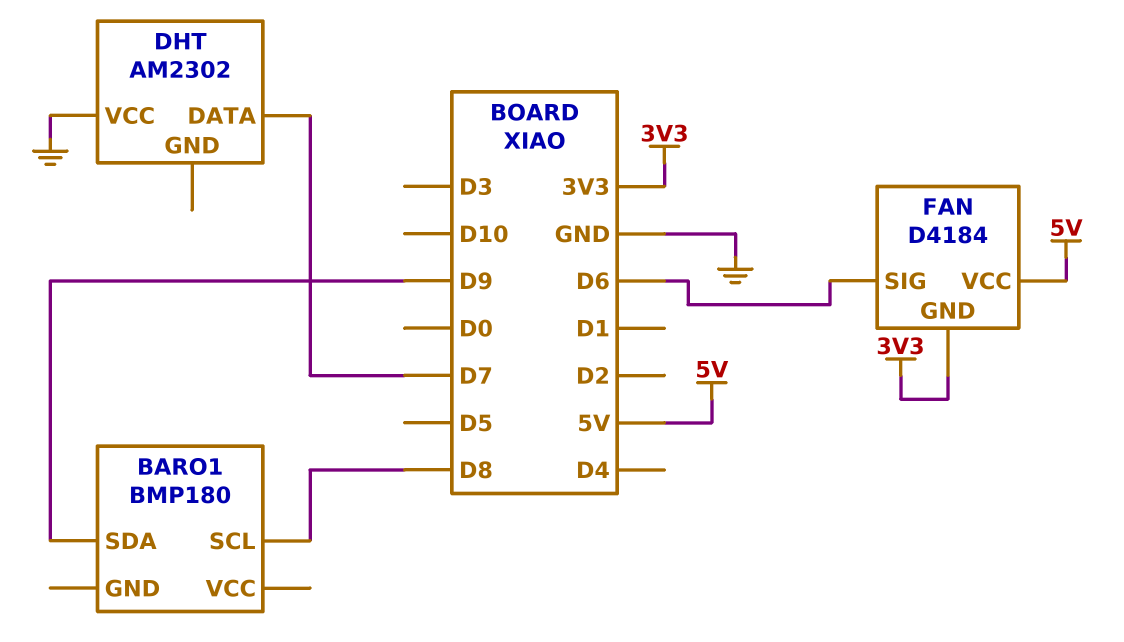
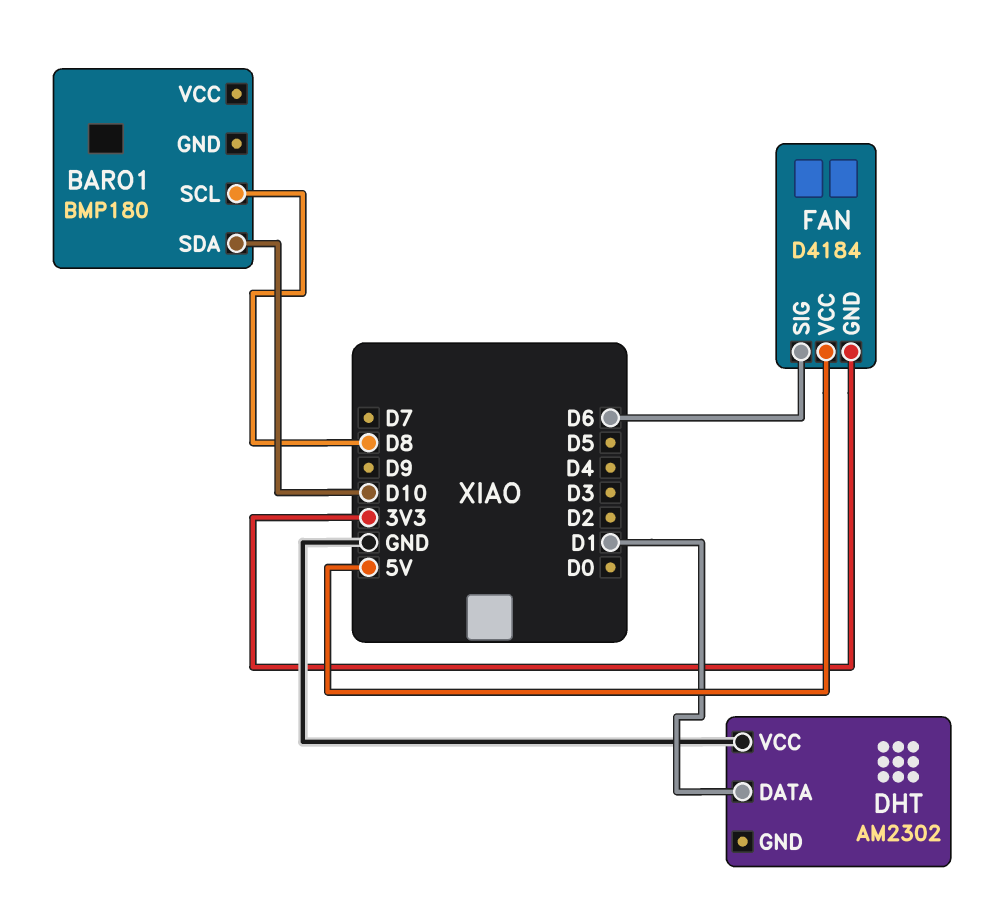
BARO1 pin SDA: D9 -> D10
DHT pin DATA: D7 -> D1

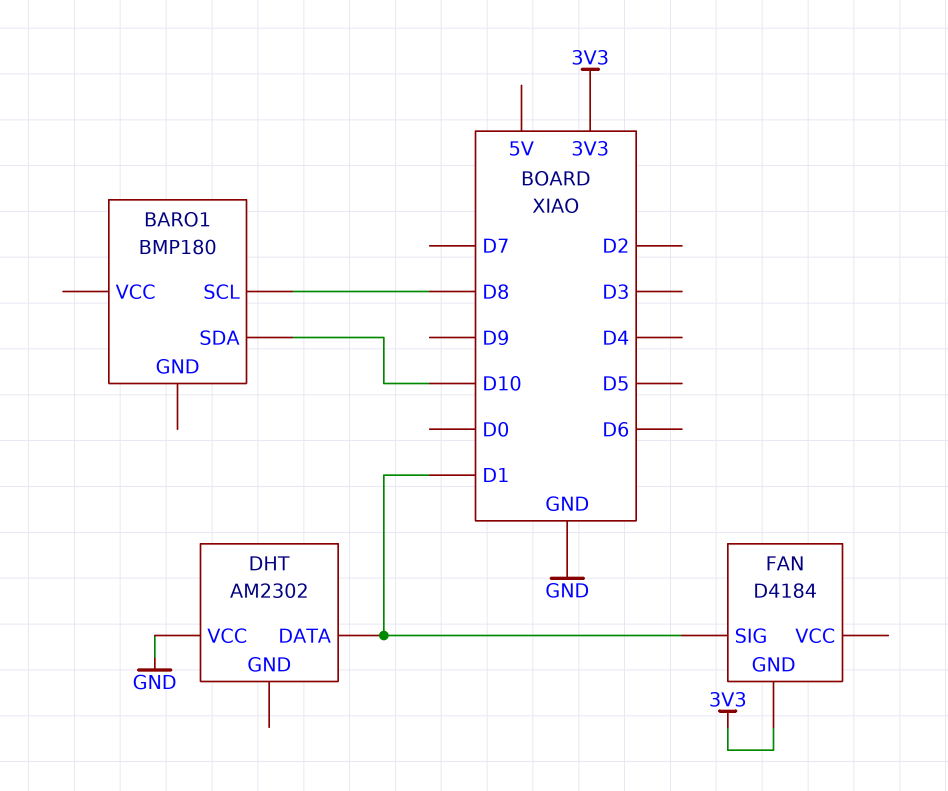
FAN pin SIG: D6 -> D1
FAN pin VCC: 5V -> none

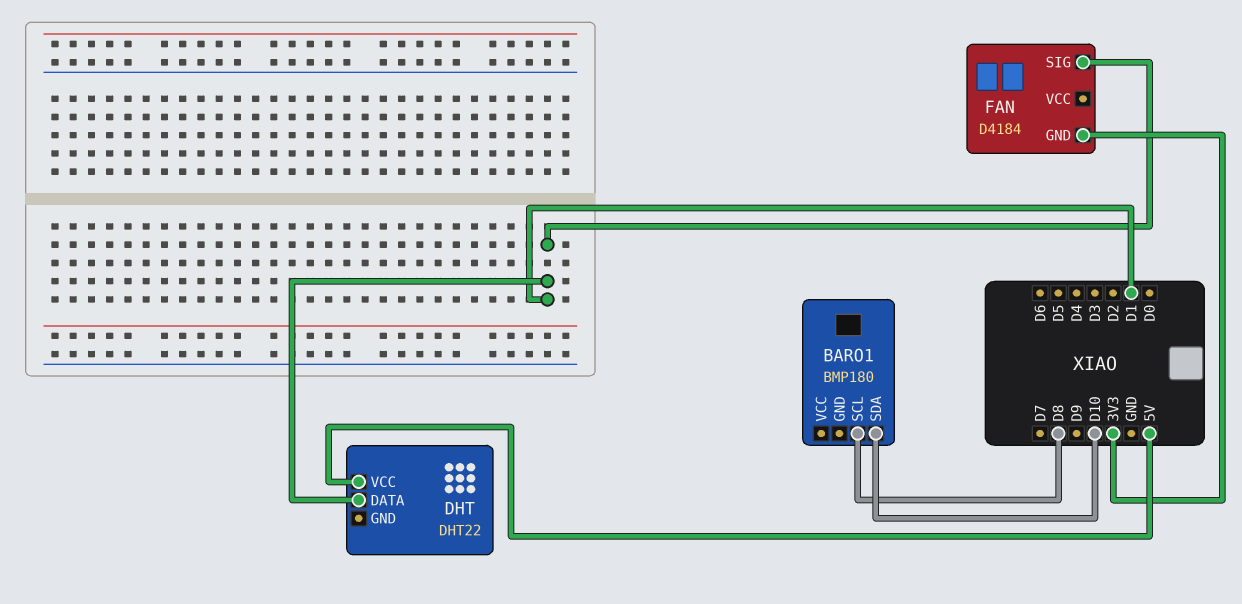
DHT: AM2302 -> DHT22
DHT pin VCC: GND -> 5V

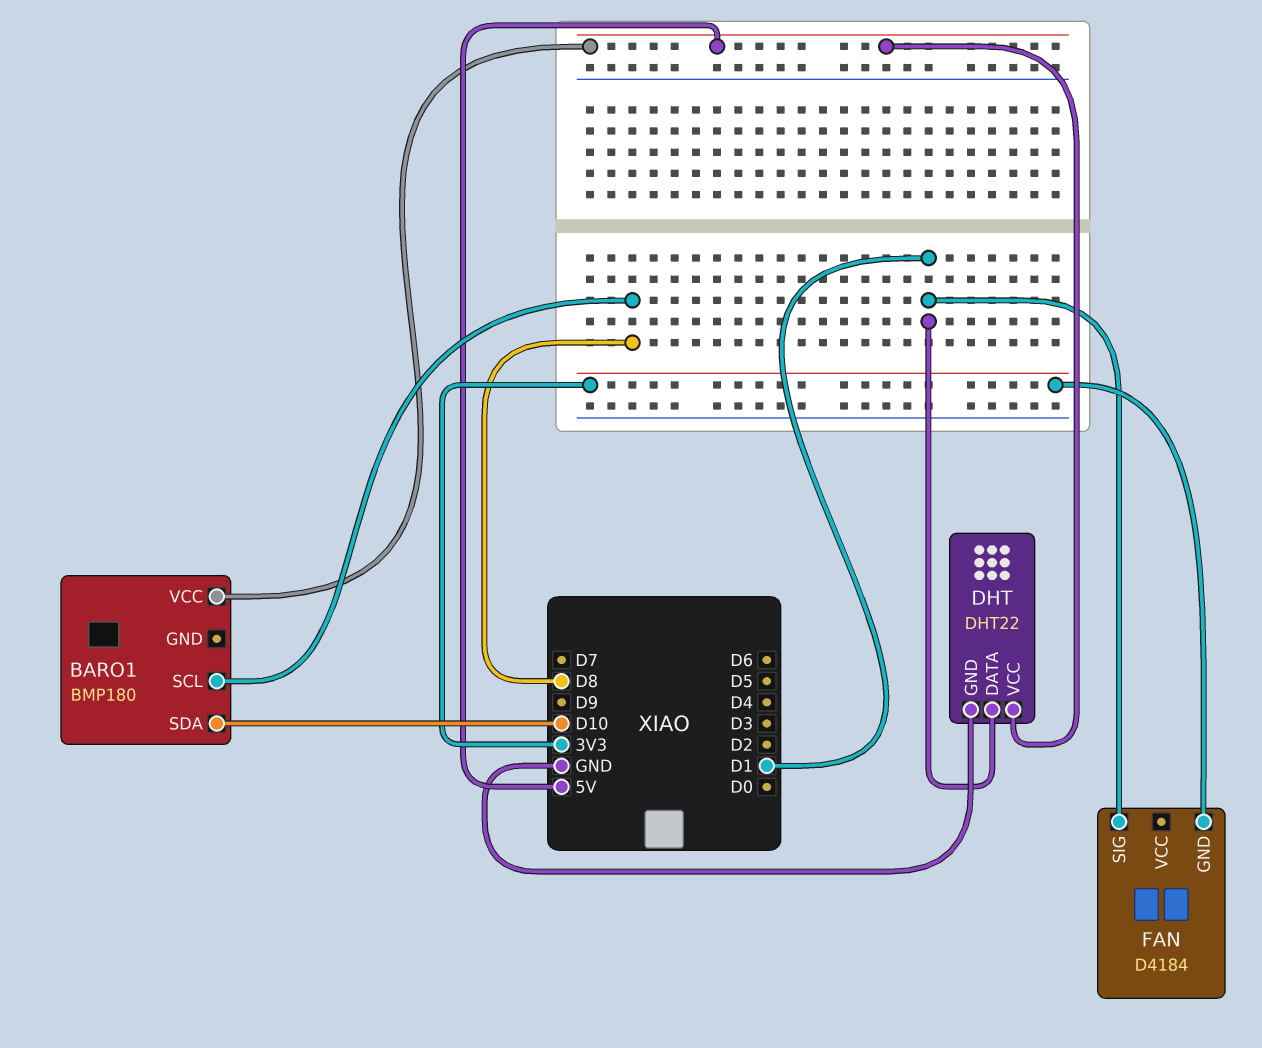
BARO1 pin VCC: none -> 5V
DHT pin GND: none -> GND

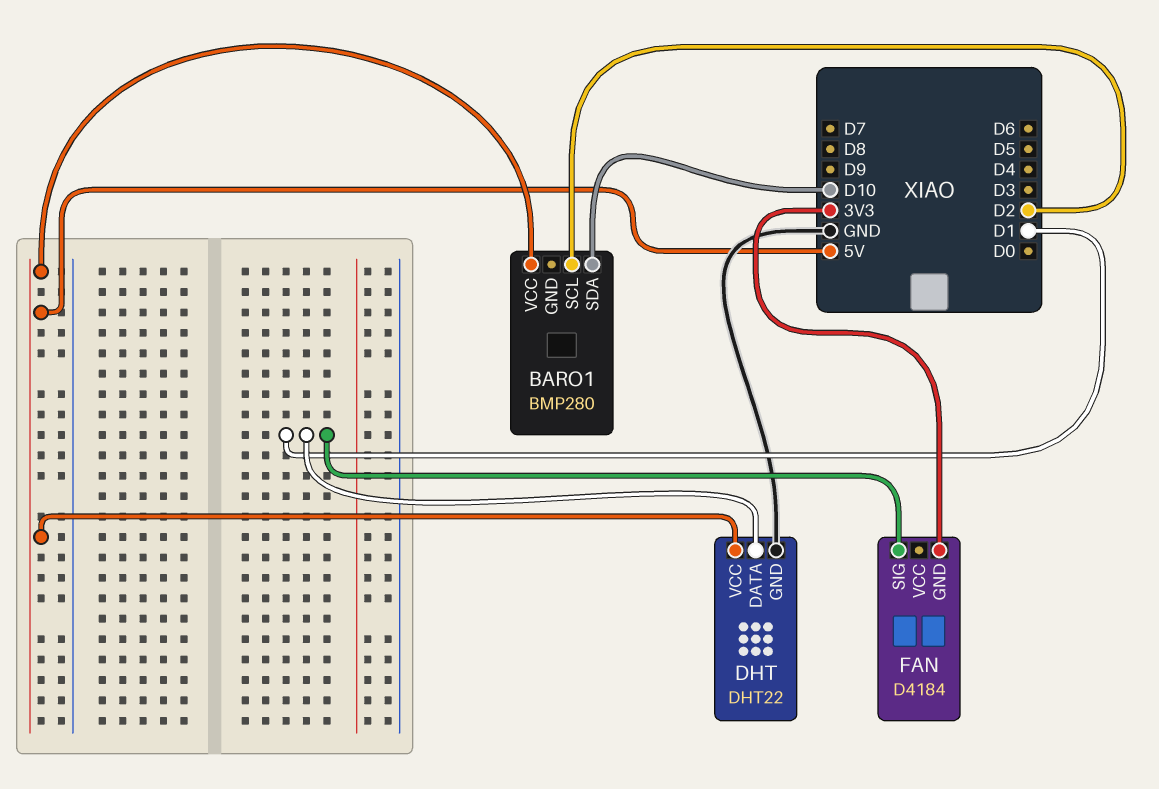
BARO1: BMP180 -> BMP280
BARO1 pin SCL: D8 -> D2

